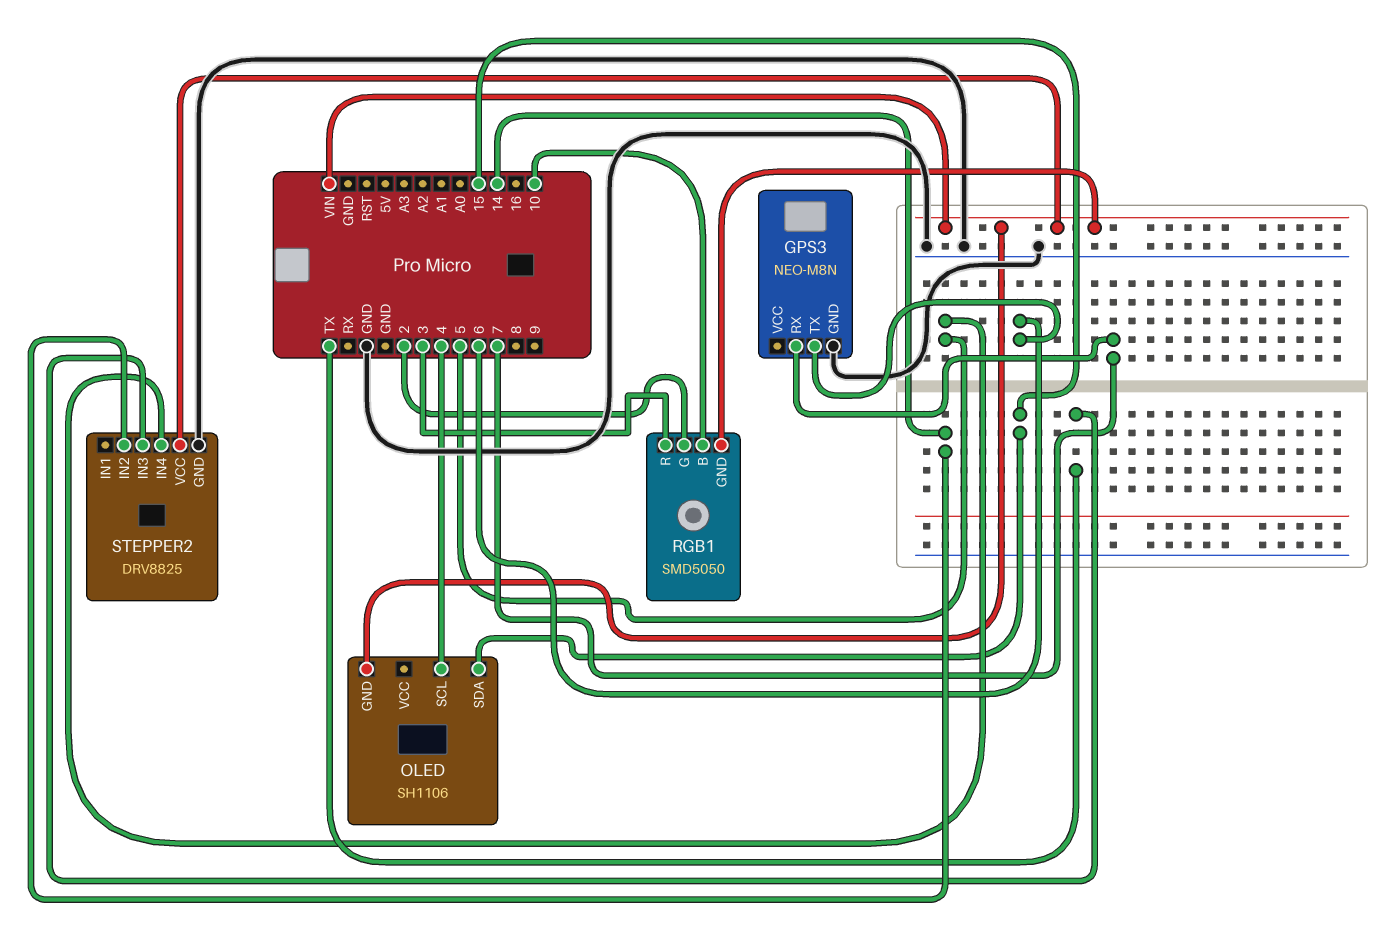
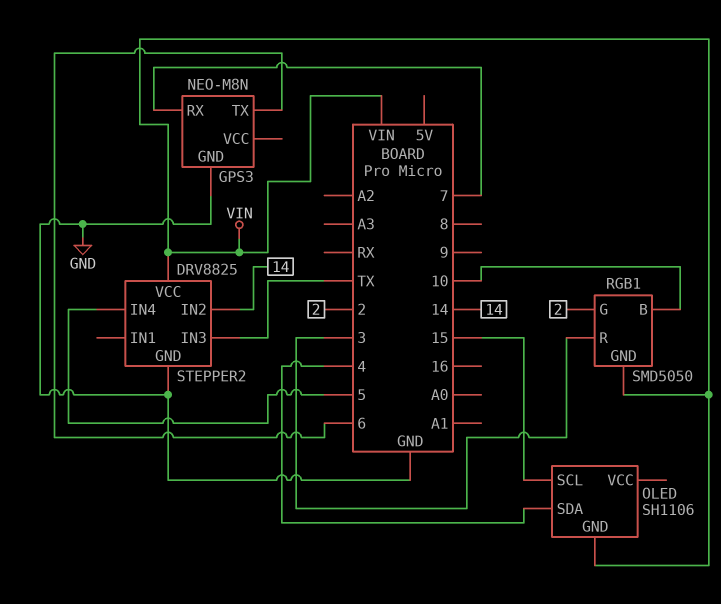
OLED pin SCL: 4 -> 15
OLED pin SDA: 15 -> 4

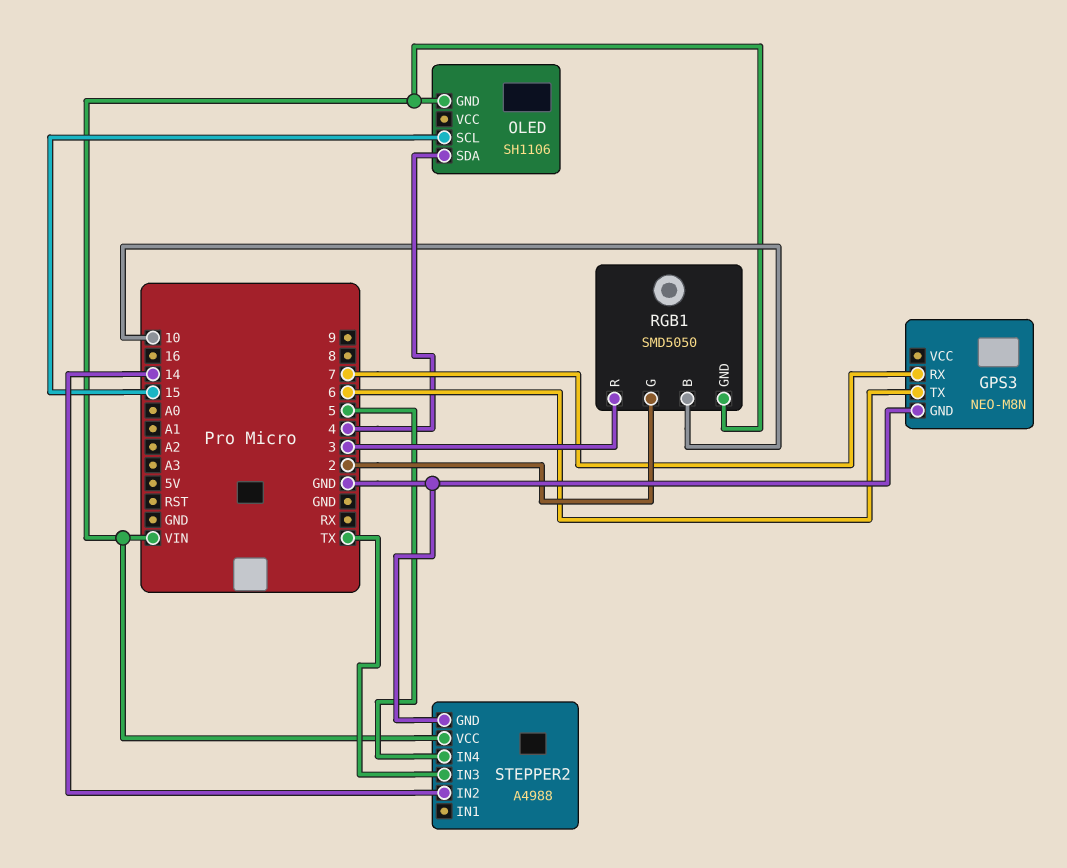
STEPPER2: DRV8825 -> A4988

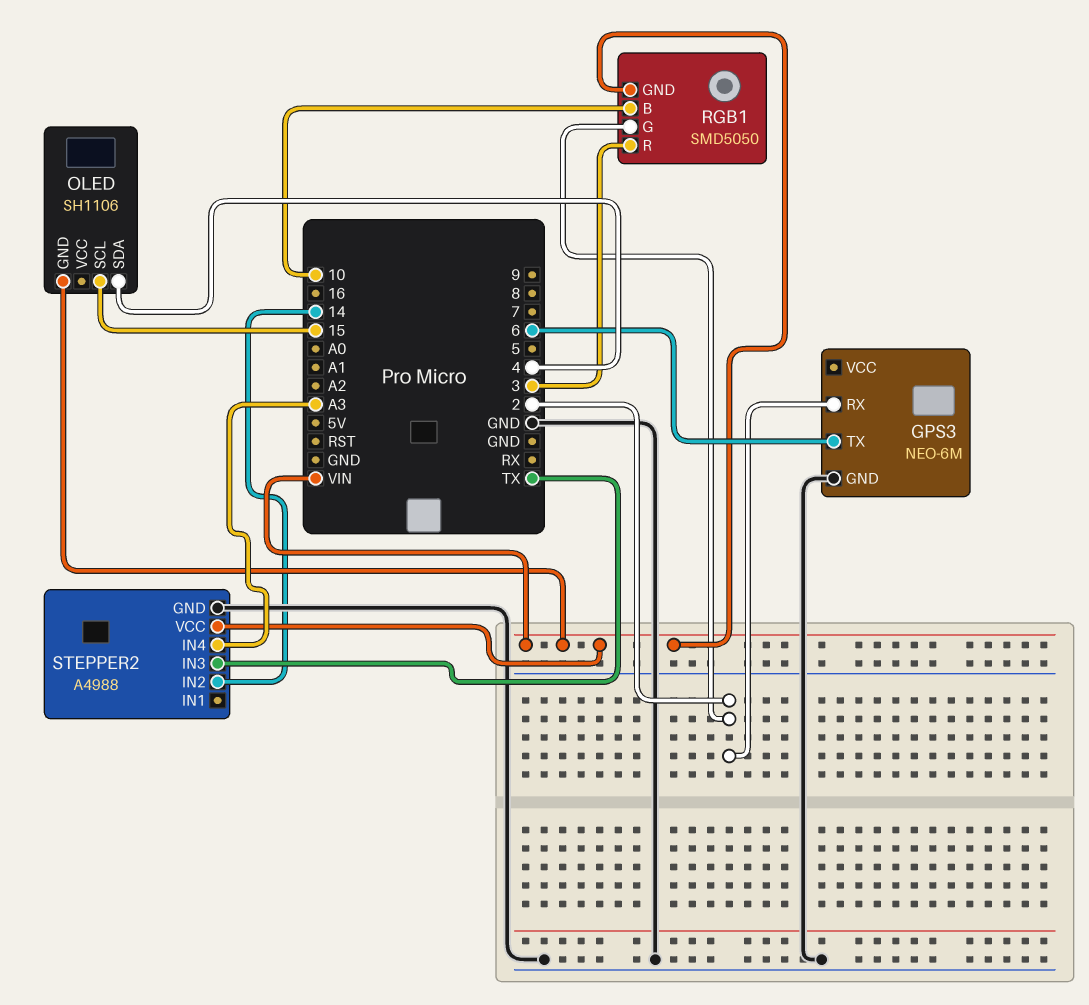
GPS3: NEO-M8N -> NEO-6M
GPS3 pin RX: 7 -> 2
STEPPER2 pin IN4: 5 -> A3

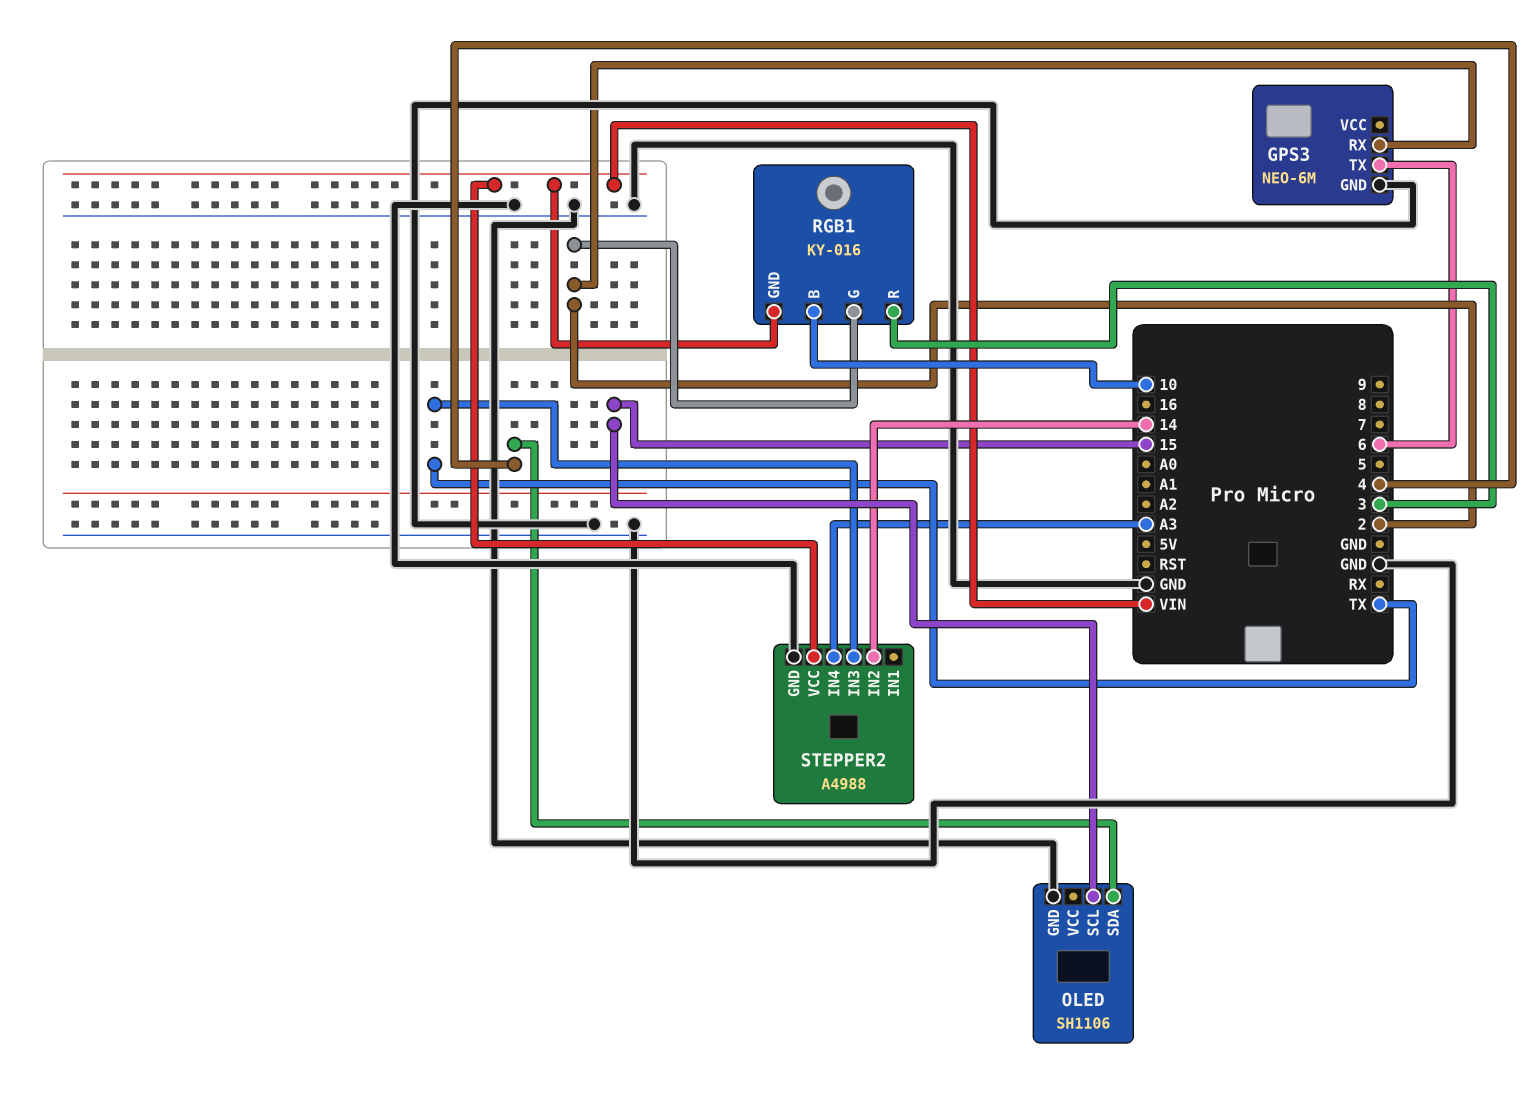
OLED pin GND: VIN -> GND
RGB1: SMD5050 -> KY-016

